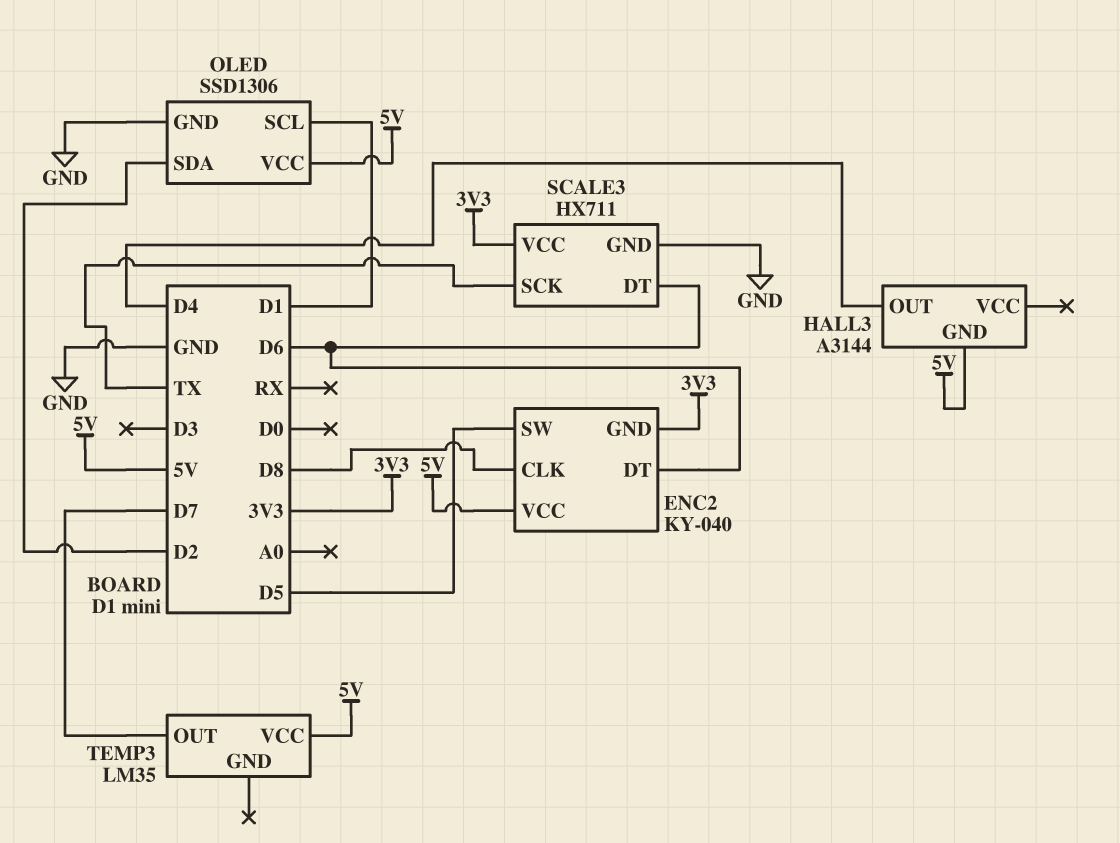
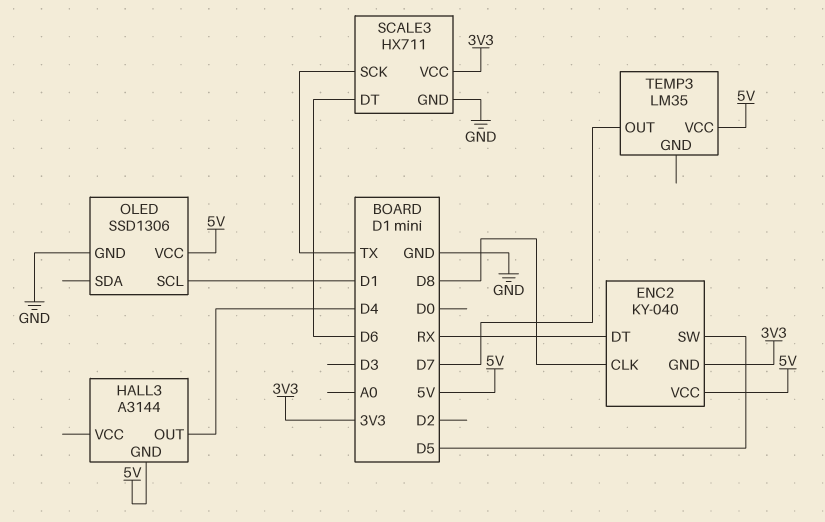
ENC2 pin DT: D6 -> RX
OLED pin SDA: D2 -> none

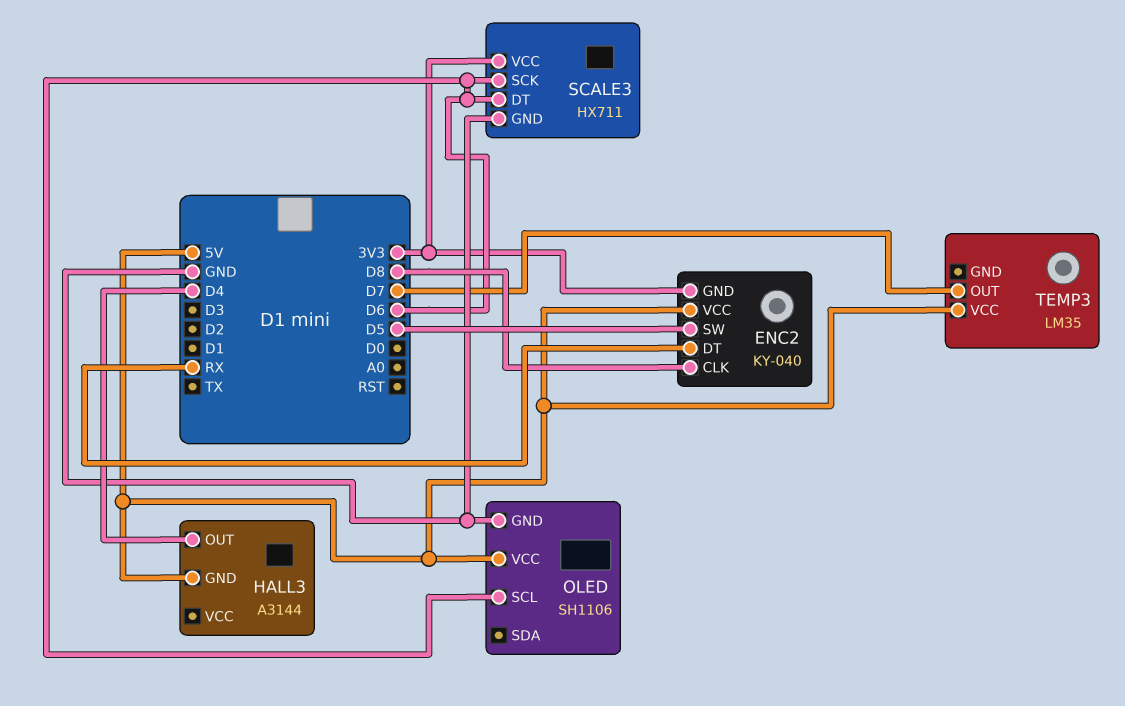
OLED: SSD1306 -> SH1106
OLED pin SCL: D1 -> D6
SCALE3 pin SCK: TX -> D6

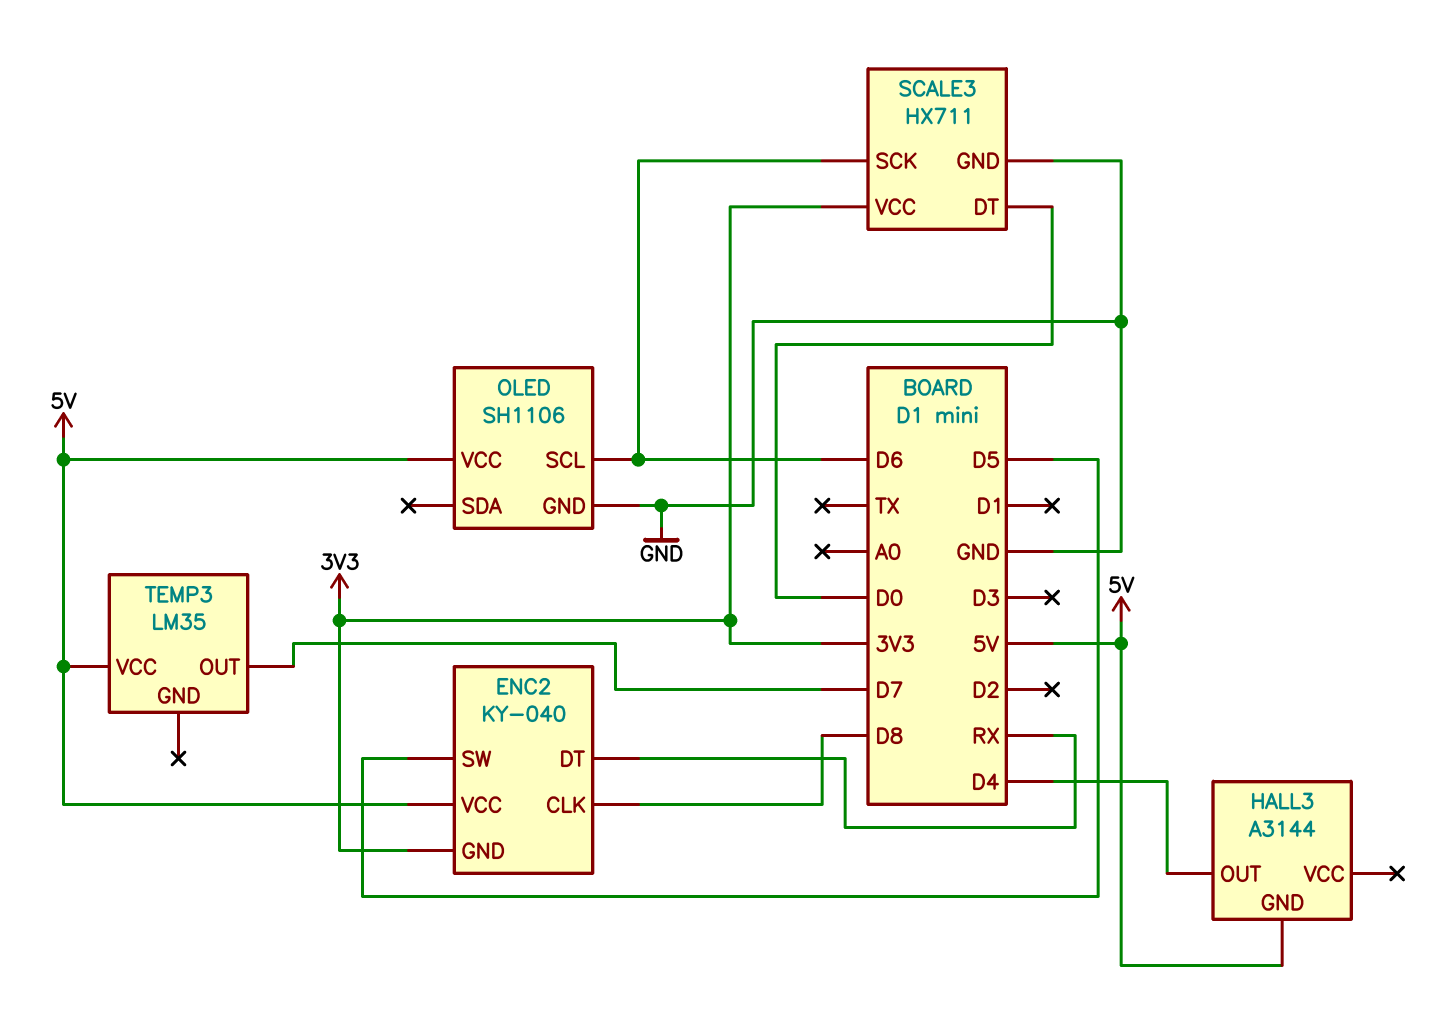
SCALE3 pin DT: D6 -> D0

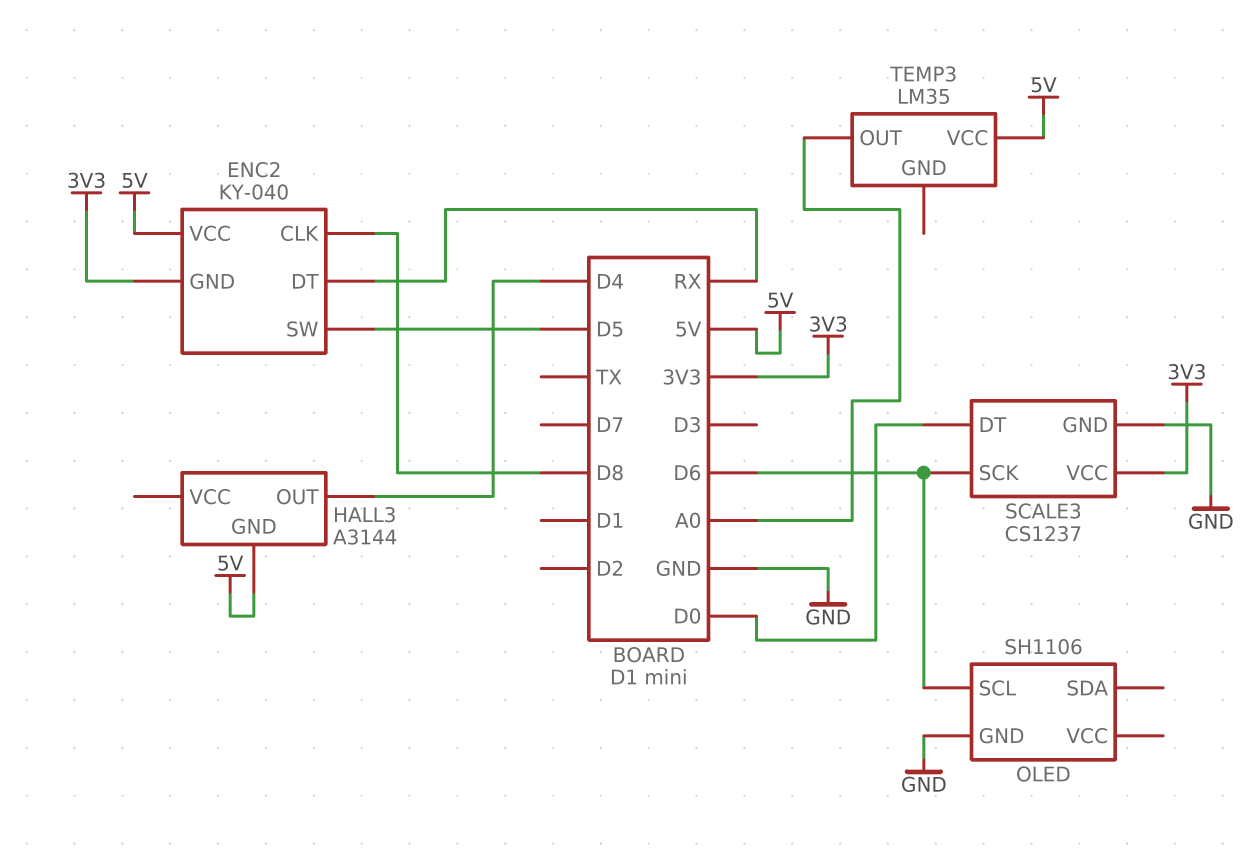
OLED pin VCC: 5V -> none
SCALE3: HX711 -> CS1237
TEMP3 pin OUT: D7 -> A0

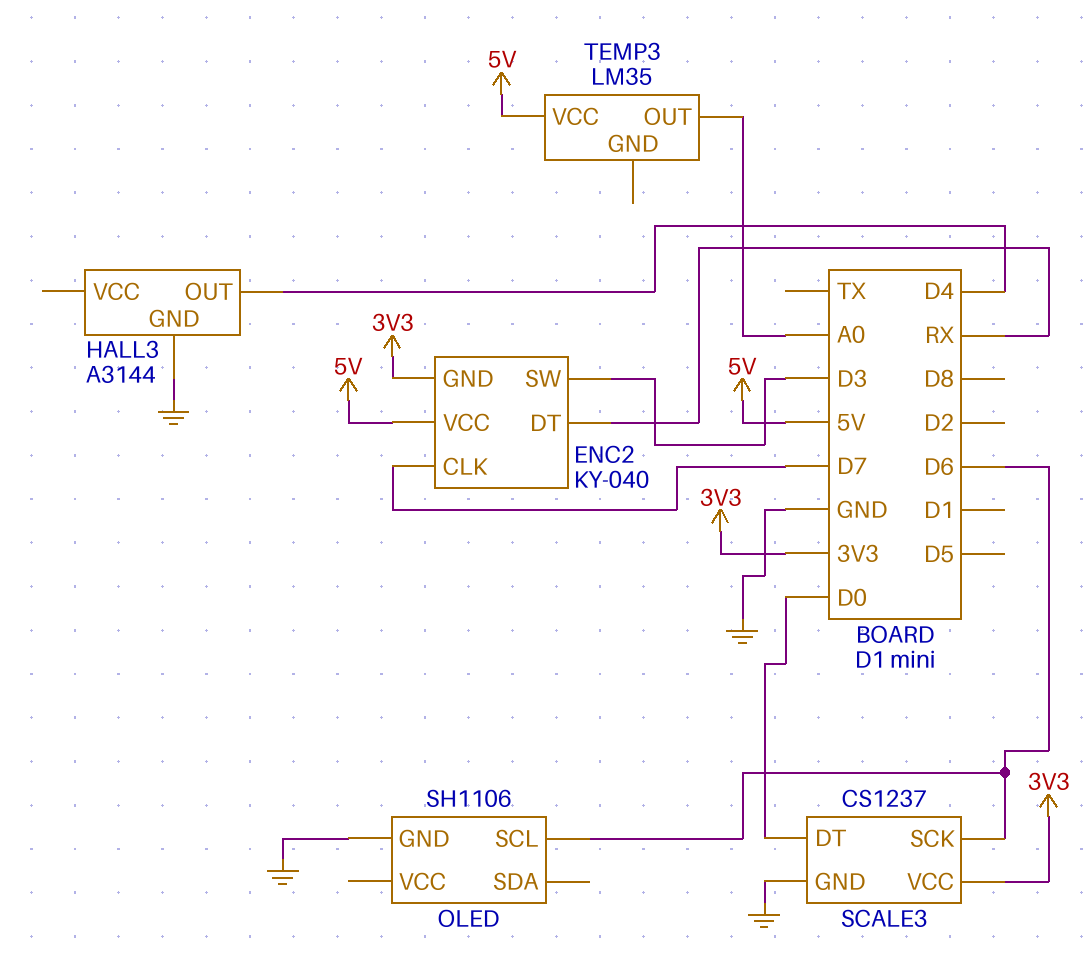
ENC2 pin CLK: D8 -> D7
ENC2 pin SW: D5 -> D3
HALL3 pin GND: 5V -> GND

